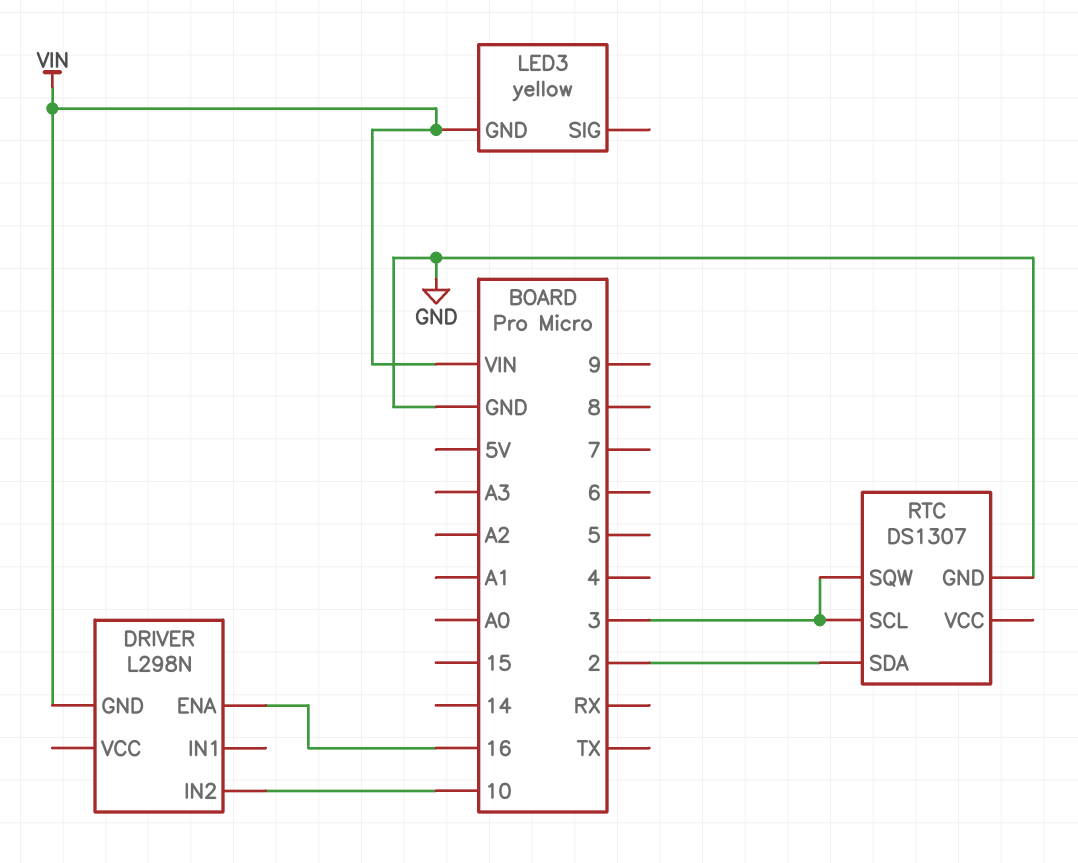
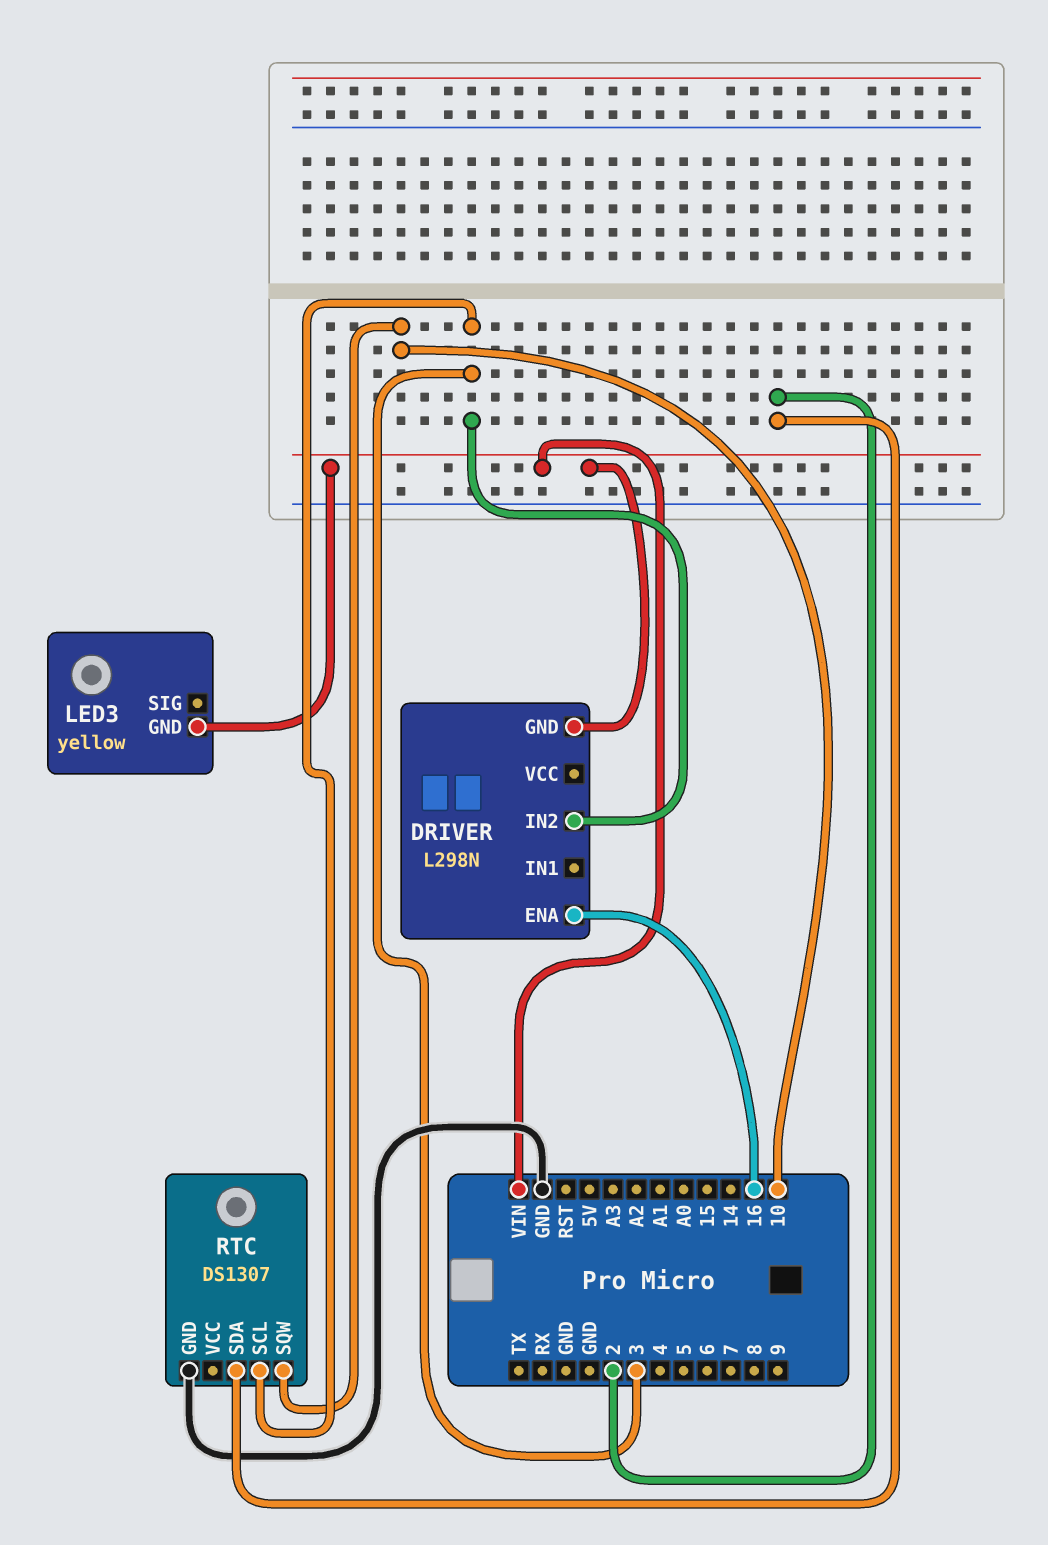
DRIVER pin IN2: 10 -> 3
RTC pin SQW: 3 -> 10

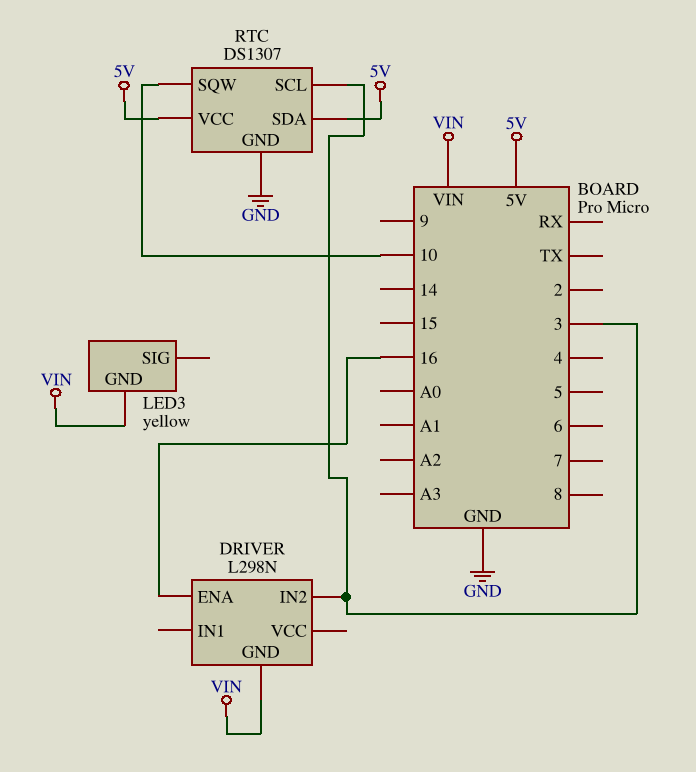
RTC pin SDA: 2 -> 5V
RTC pin VCC: none -> 5V

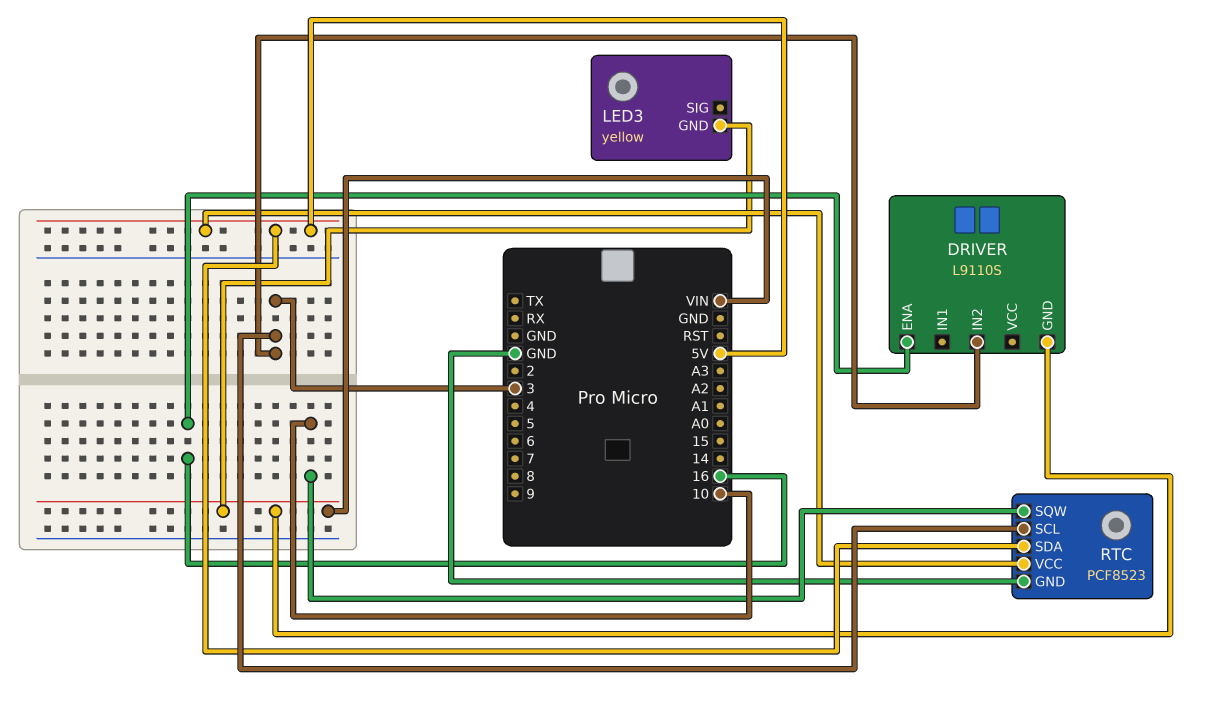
DRIVER: L298N -> L9110S
RTC: DS1307 -> PCF8523

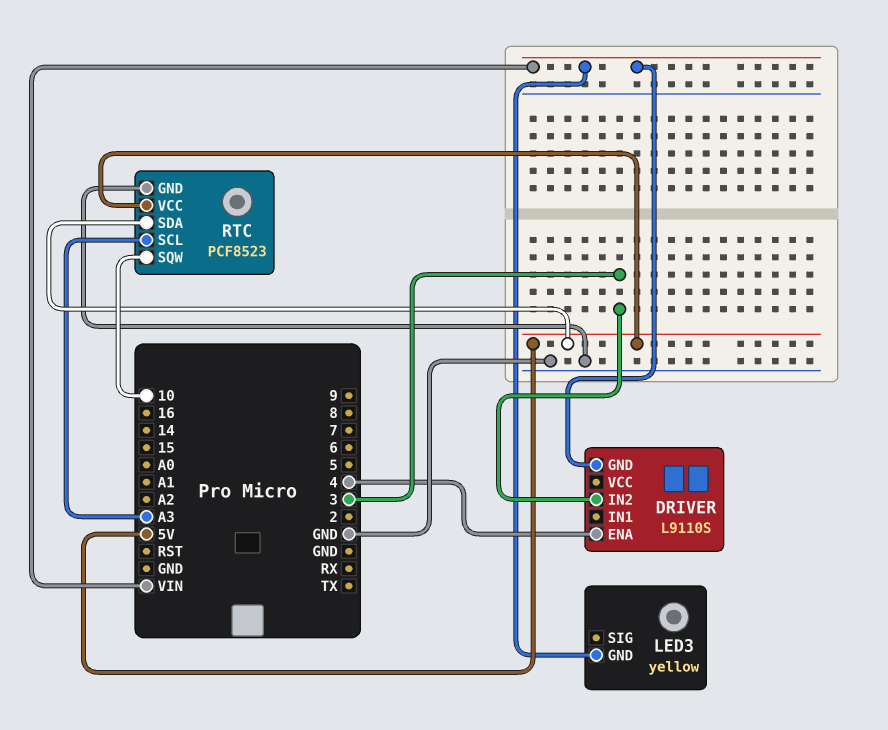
DRIVER pin ENA: 16 -> 4
RTC pin SCL: 3 -> A3

